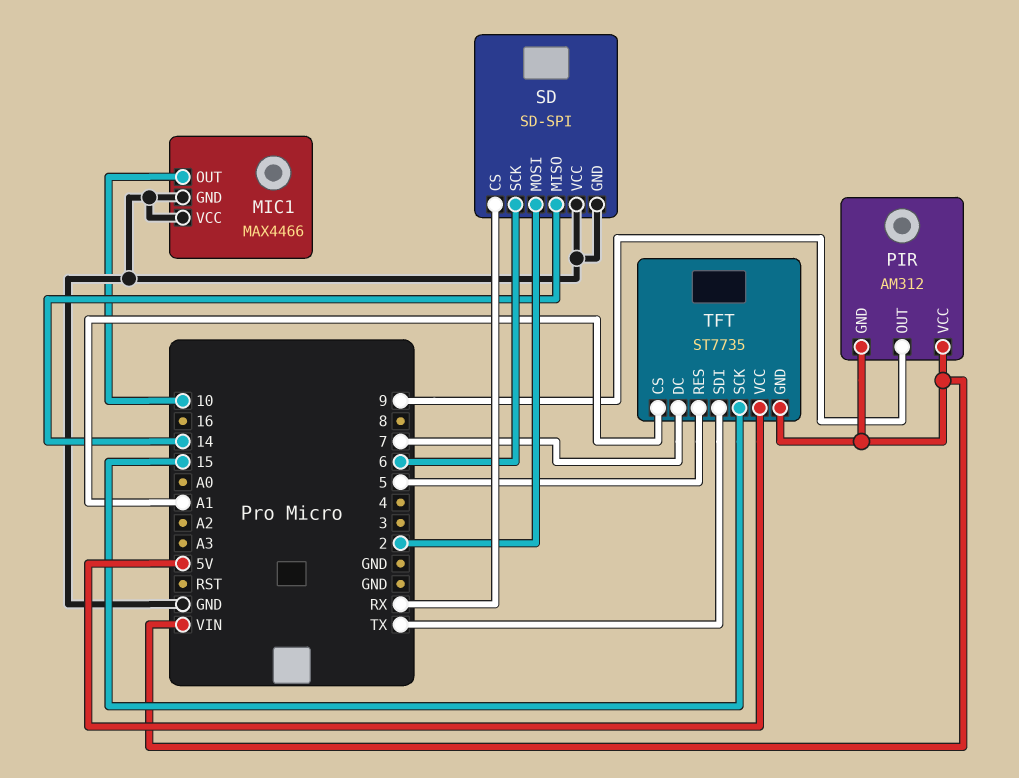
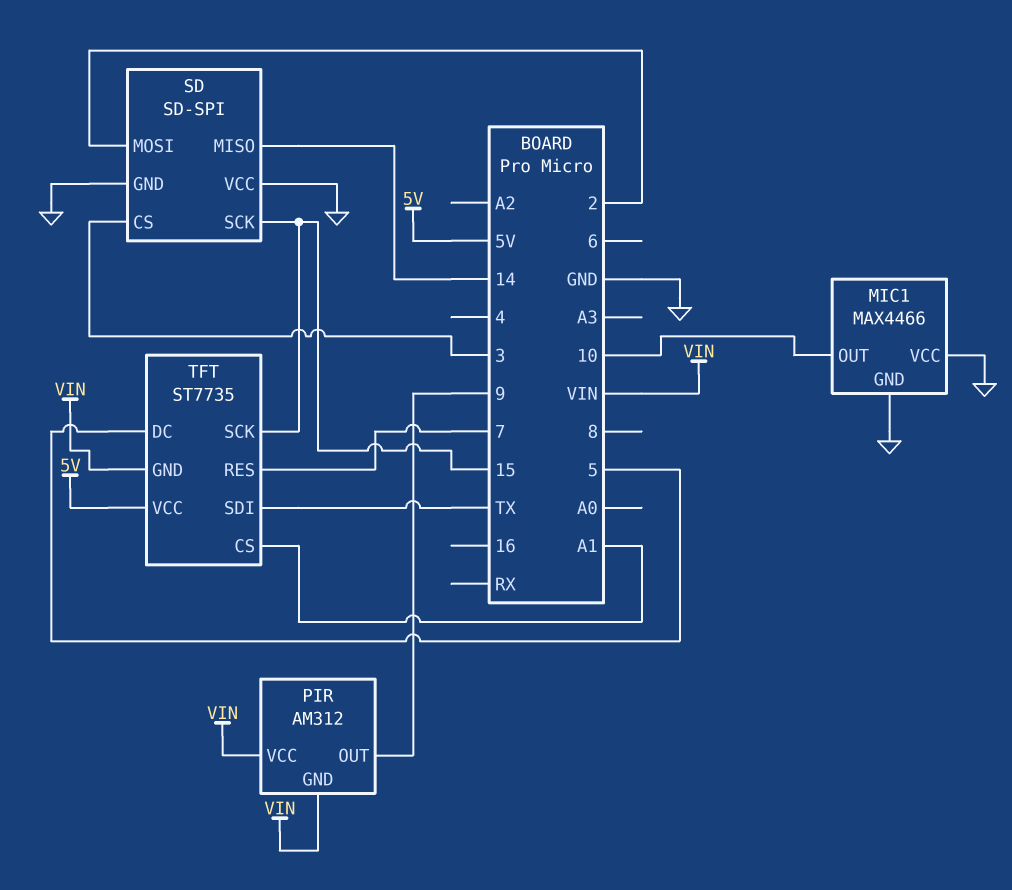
SD pin CS: RX -> 3
SD pin SCK: 6 -> 15
TFT pin DC: 7 -> 5
TFT pin RES: 5 -> 7

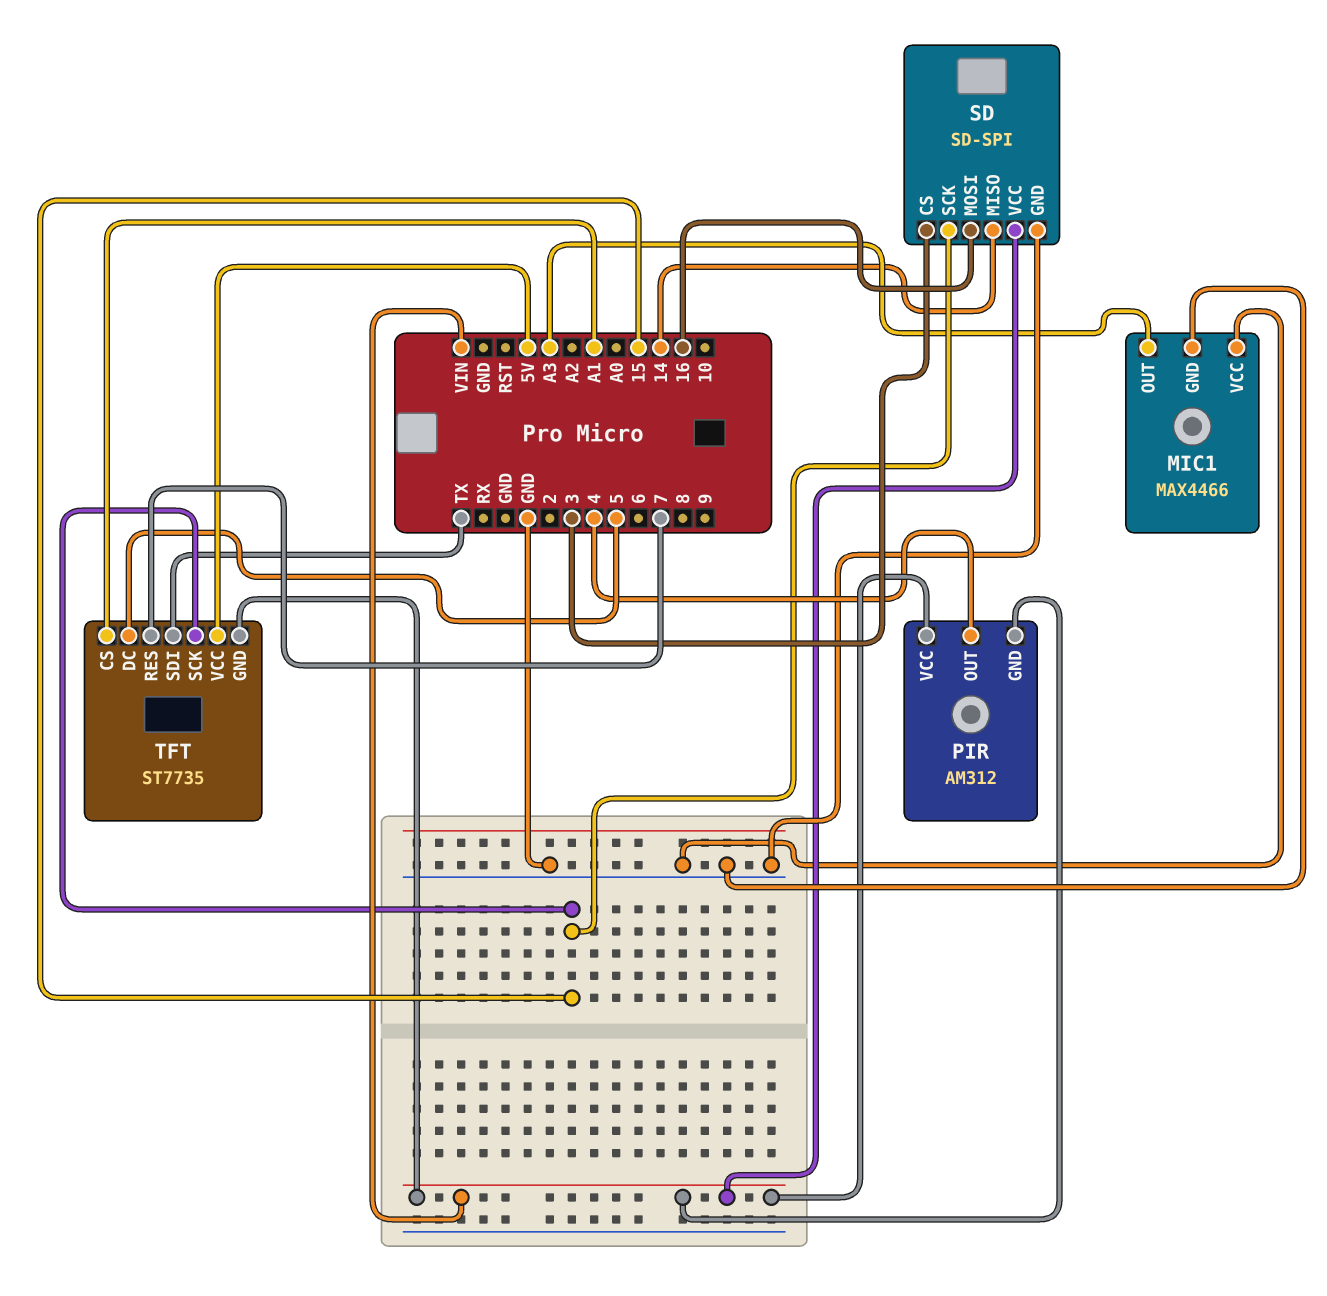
MIC1 pin OUT: 10 -> A3
PIR pin OUT: 9 -> 4
SD pin MOSI: 2 -> 16
SD pin VCC: GND -> VIN

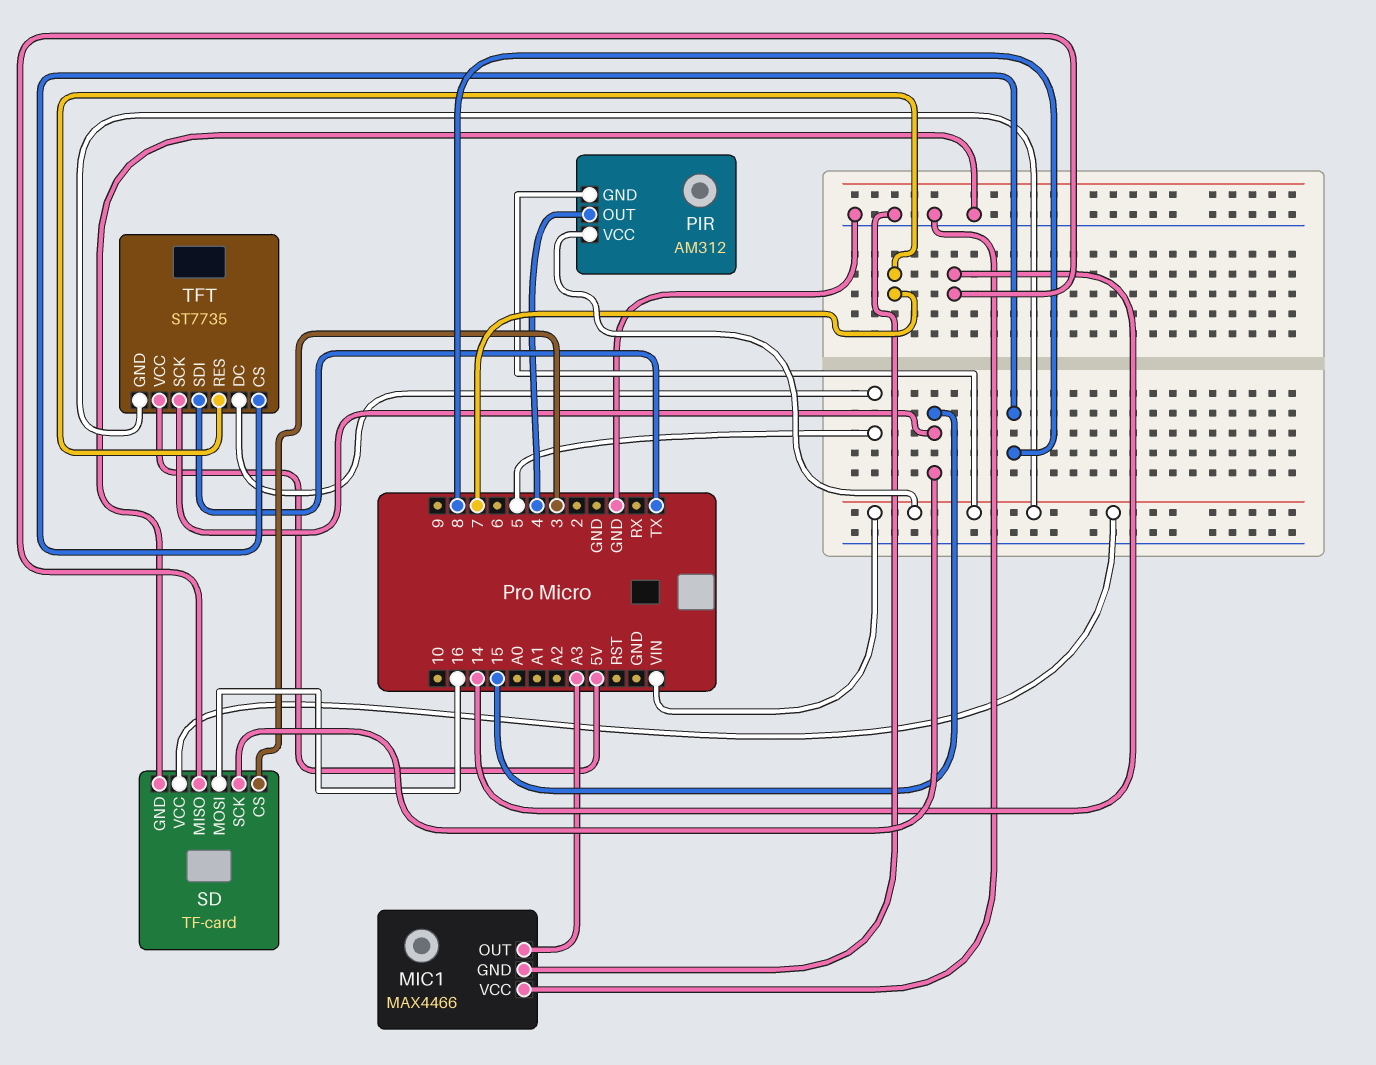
SD: SD-SPI -> TF-card
TFT pin CS: A1 -> 8

